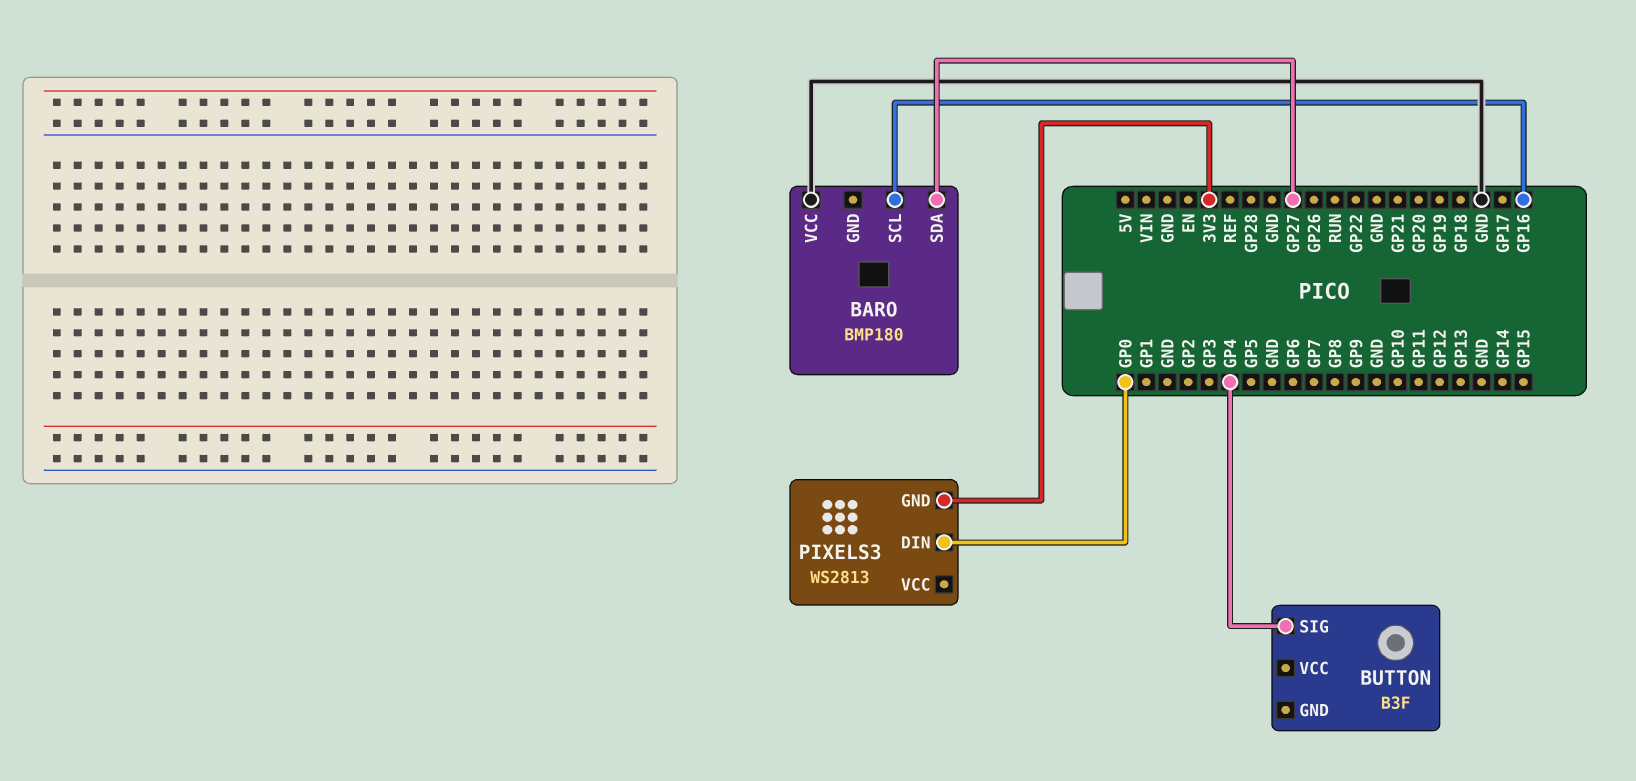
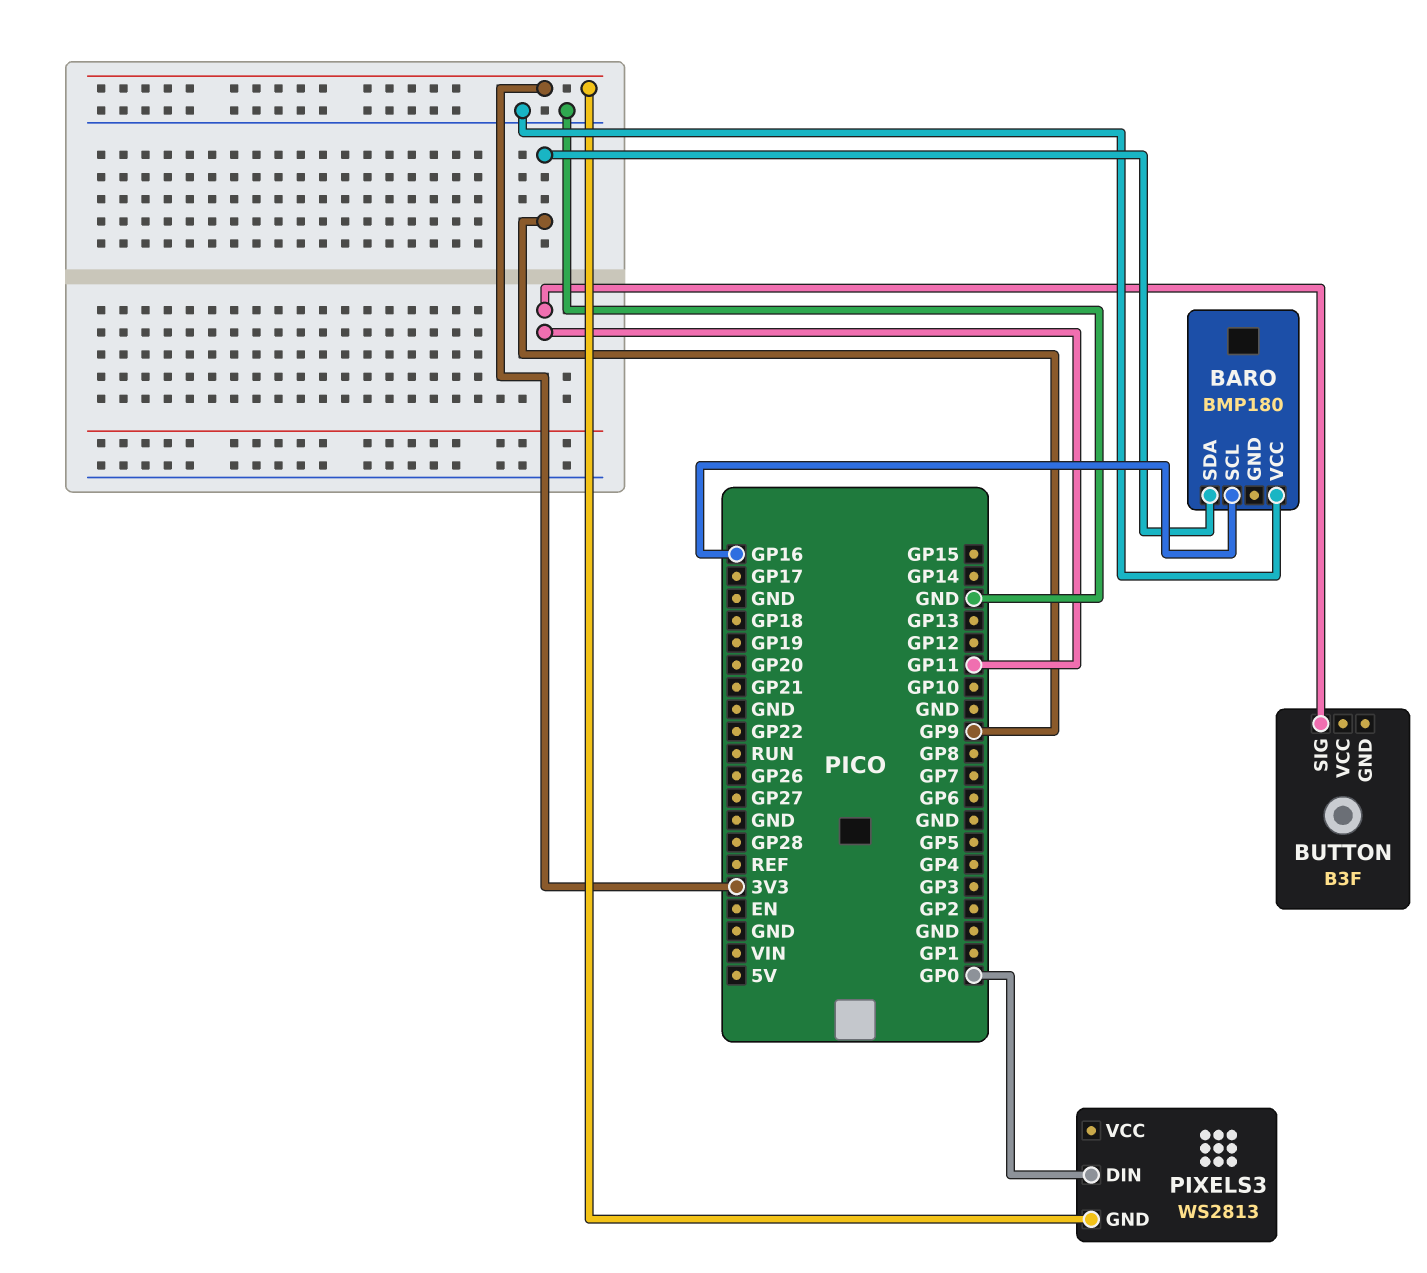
BARO pin SDA: GP27 -> GP9
BUTTON pin SIG: GP4 -> GP11

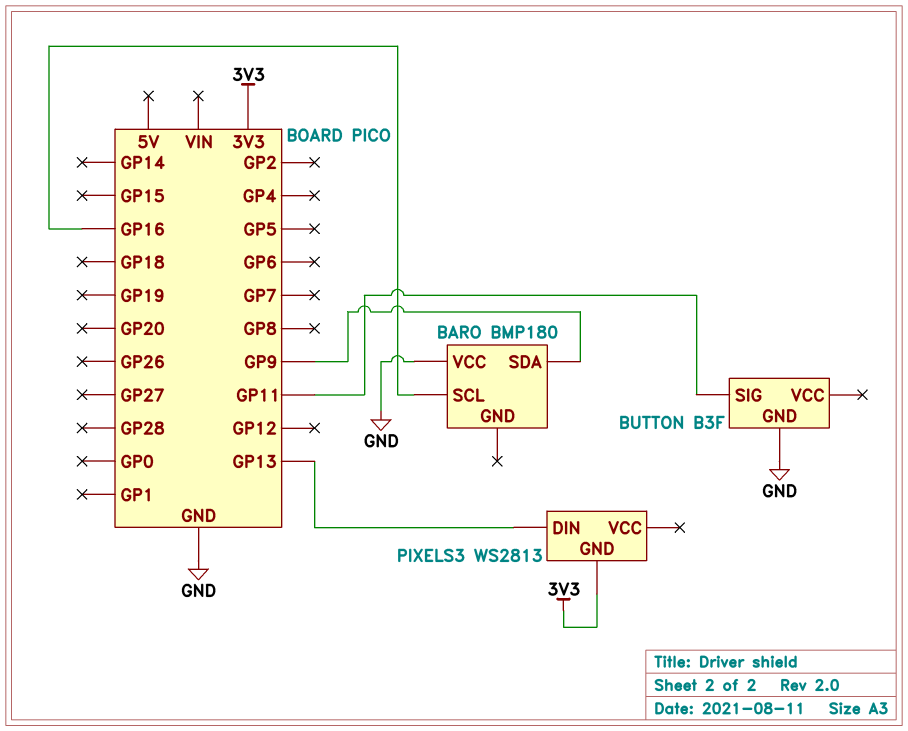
BUTTON pin GND: none -> GND
PIXELS3 pin DIN: GP0 -> GP13

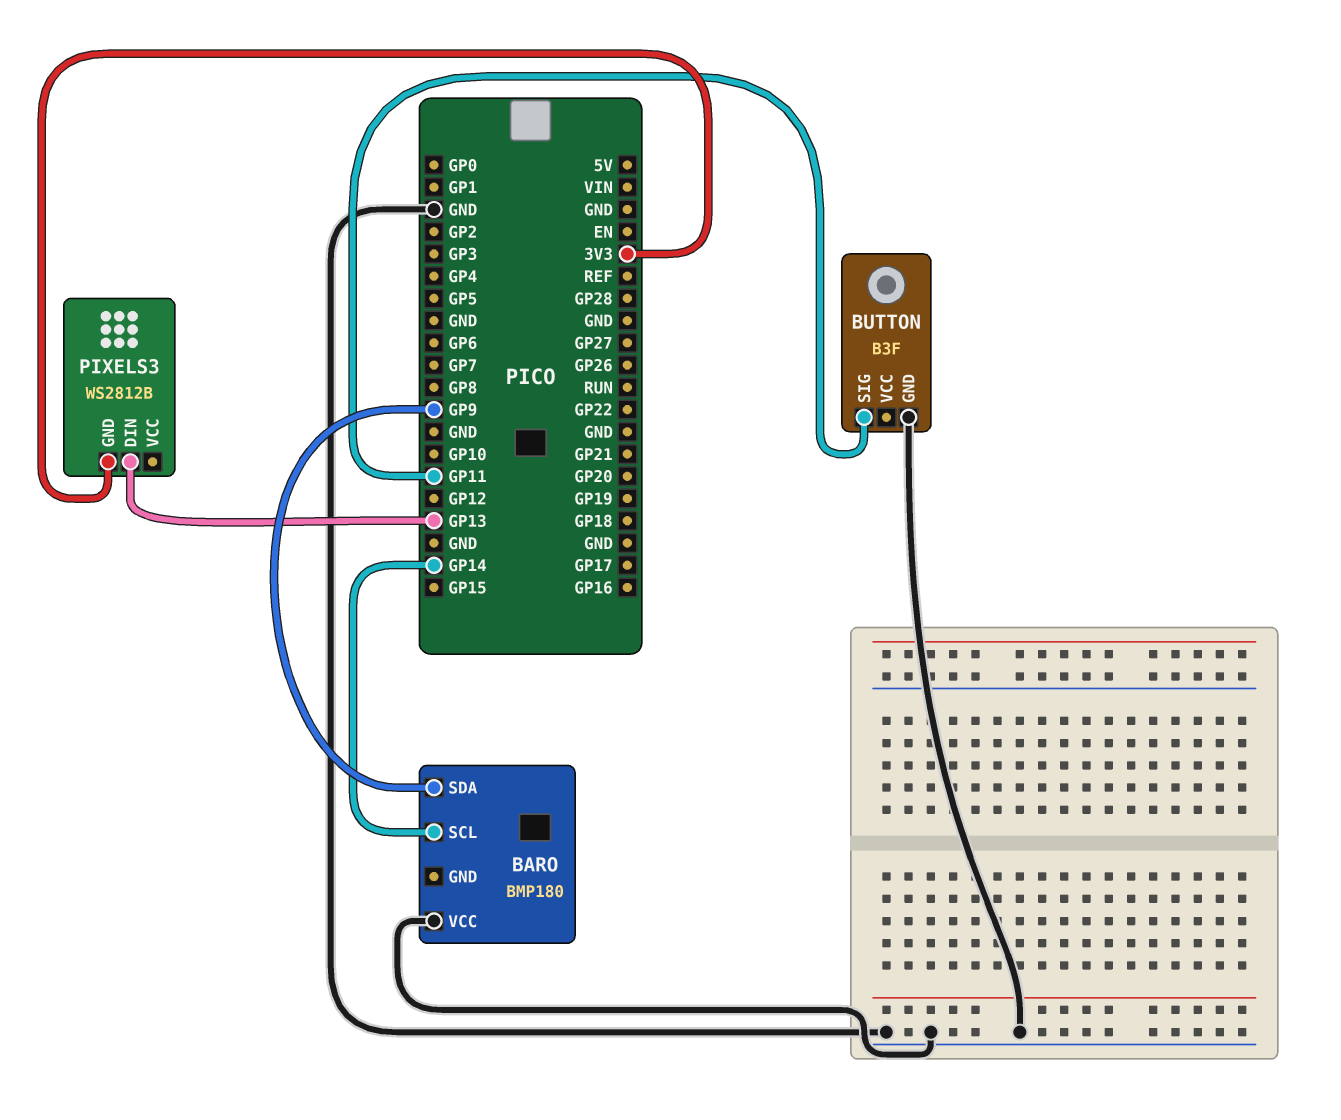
BARO pin SCL: GP16 -> GP14
PIXELS3: WS2813 -> WS2812B

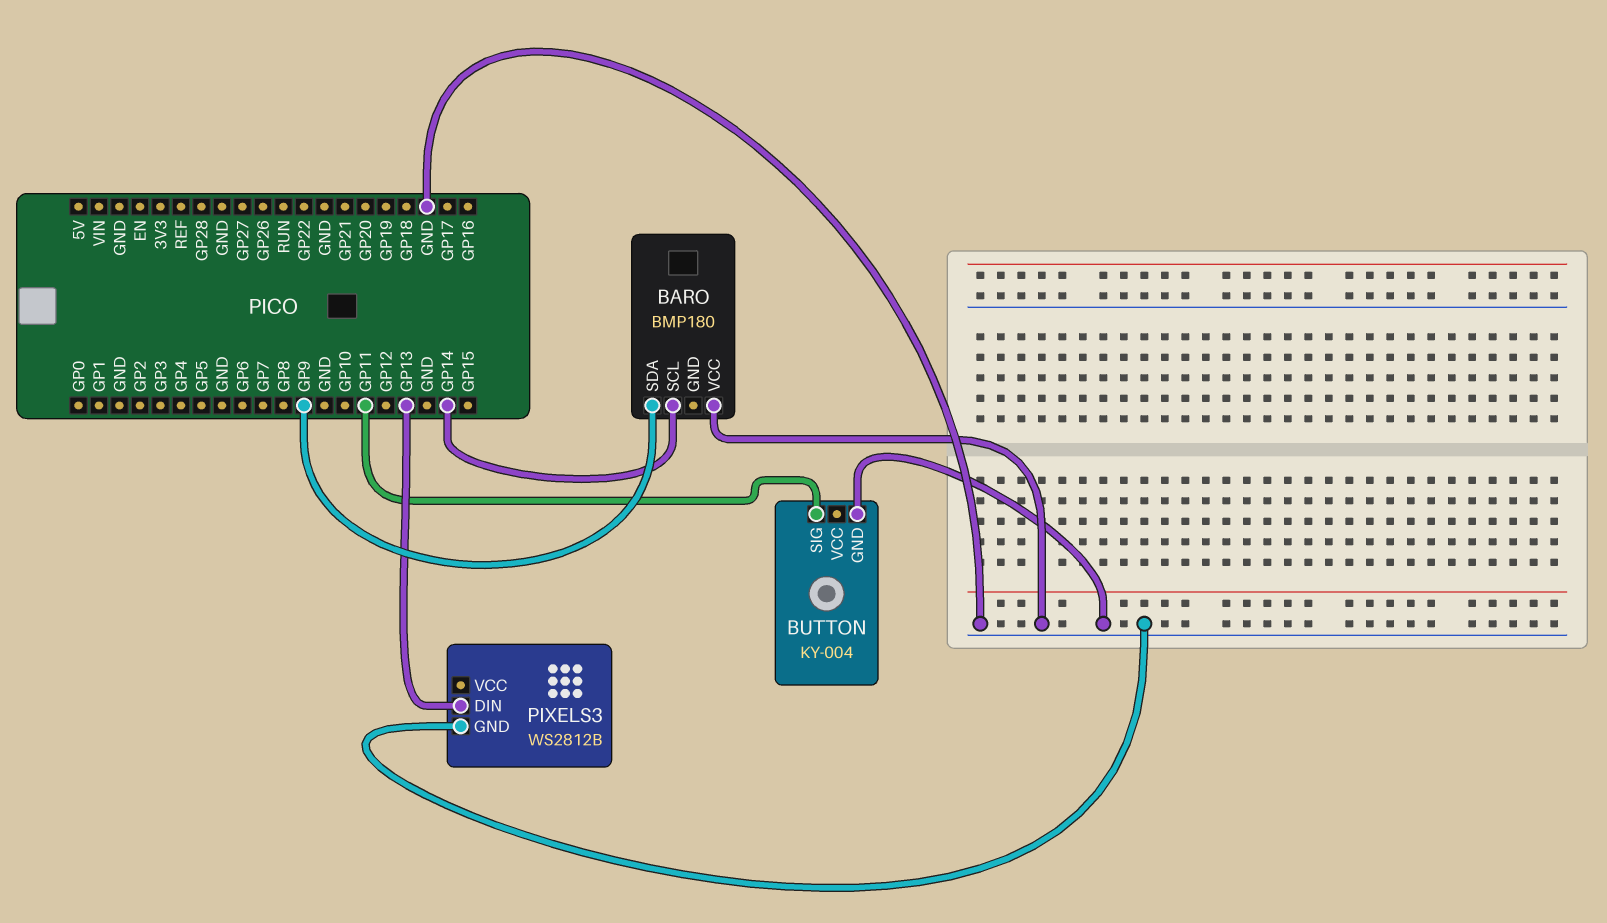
BUTTON: B3F -> KY-004
PIXELS3 pin GND: 3V3 -> GND

